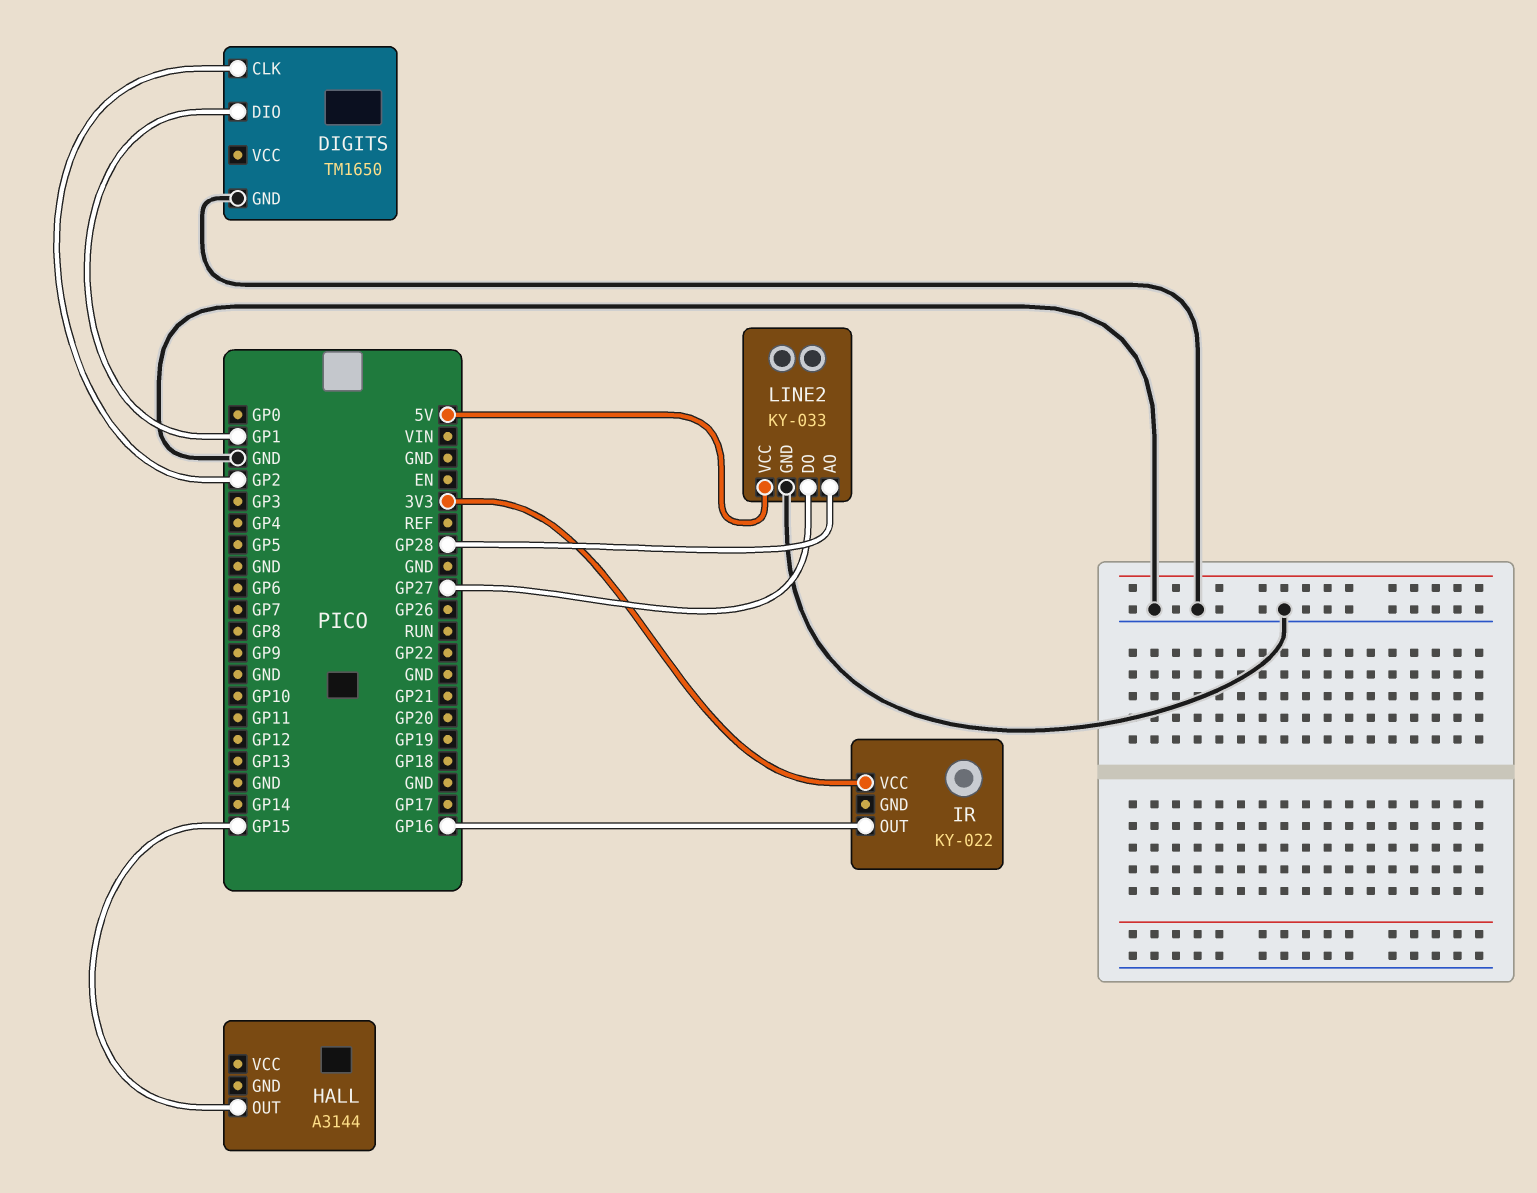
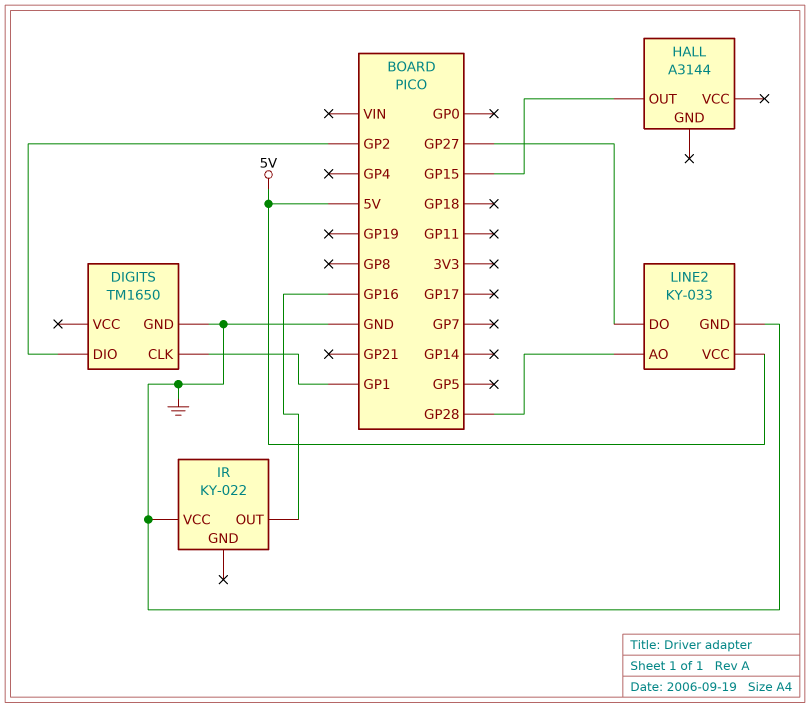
DIGITS pin CLK: GP2 -> GP1
DIGITS pin DIO: GP1 -> GP2
IR pin VCC: 3V3 -> GND

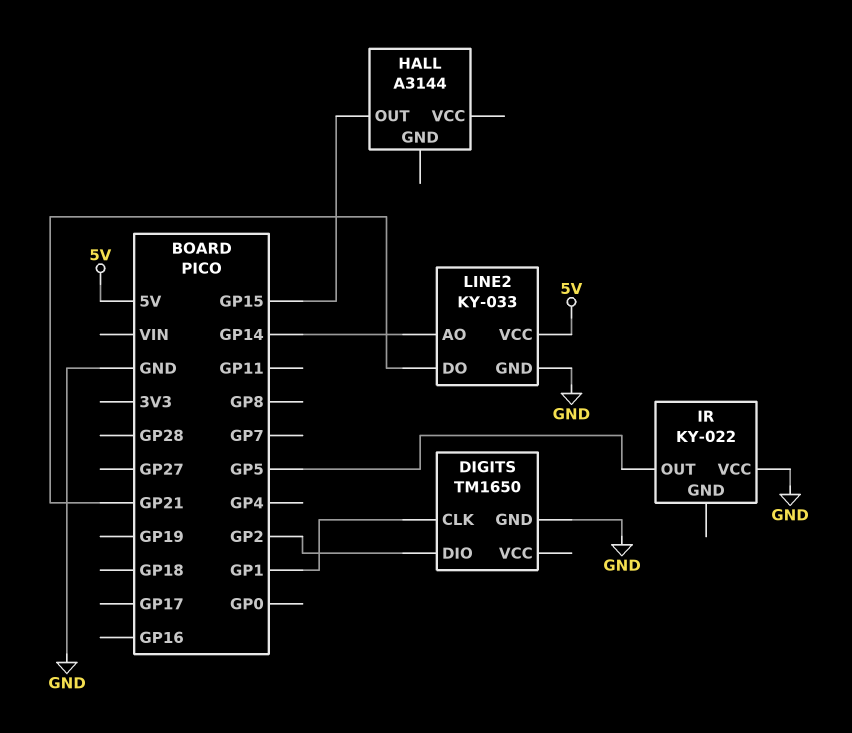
IR pin OUT: GP16 -> GP5
LINE2 pin AO: GP28 -> GP14
LINE2 pin DO: GP27 -> GP21

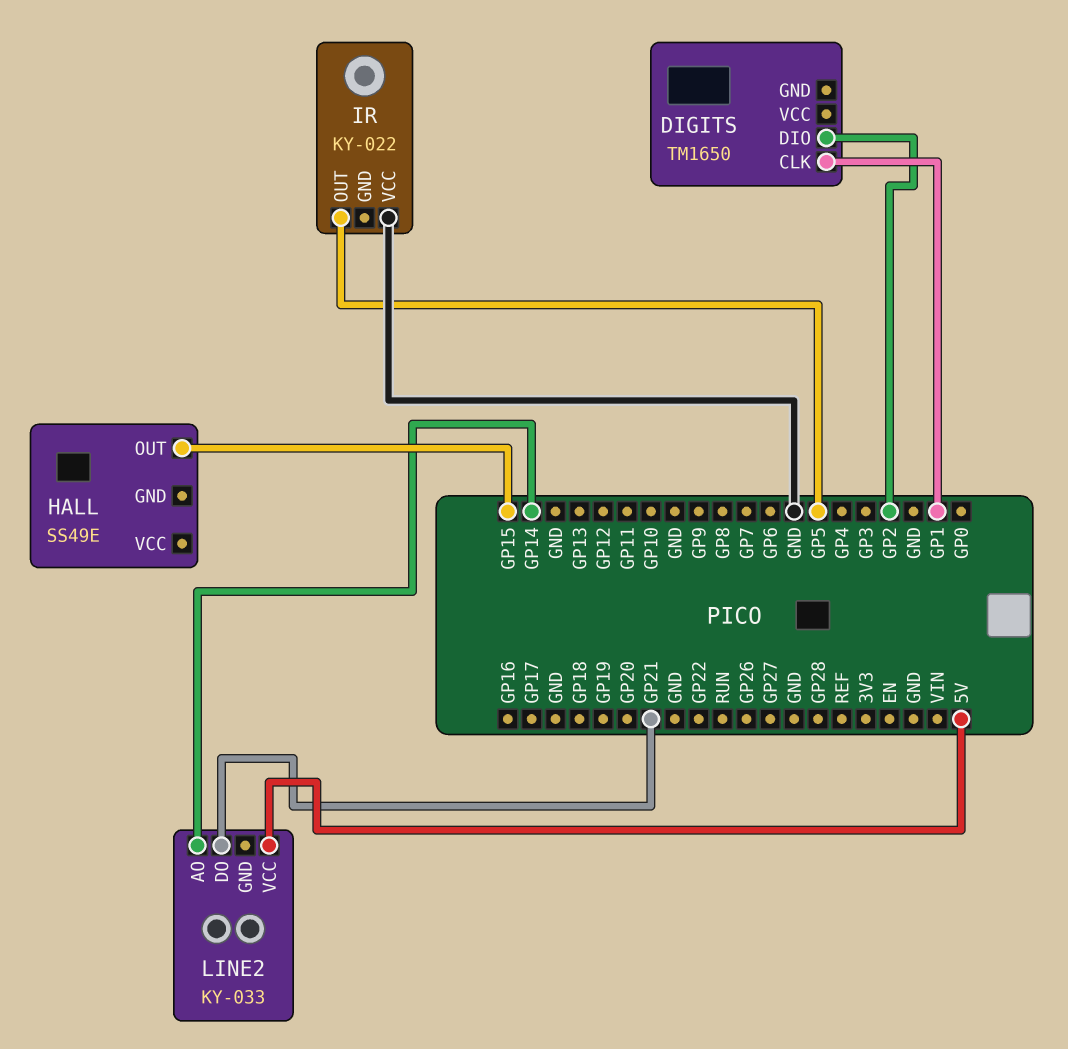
DIGITS pin GND: GND -> none
HALL: A3144 -> SS49E
LINE2 pin GND: GND -> none

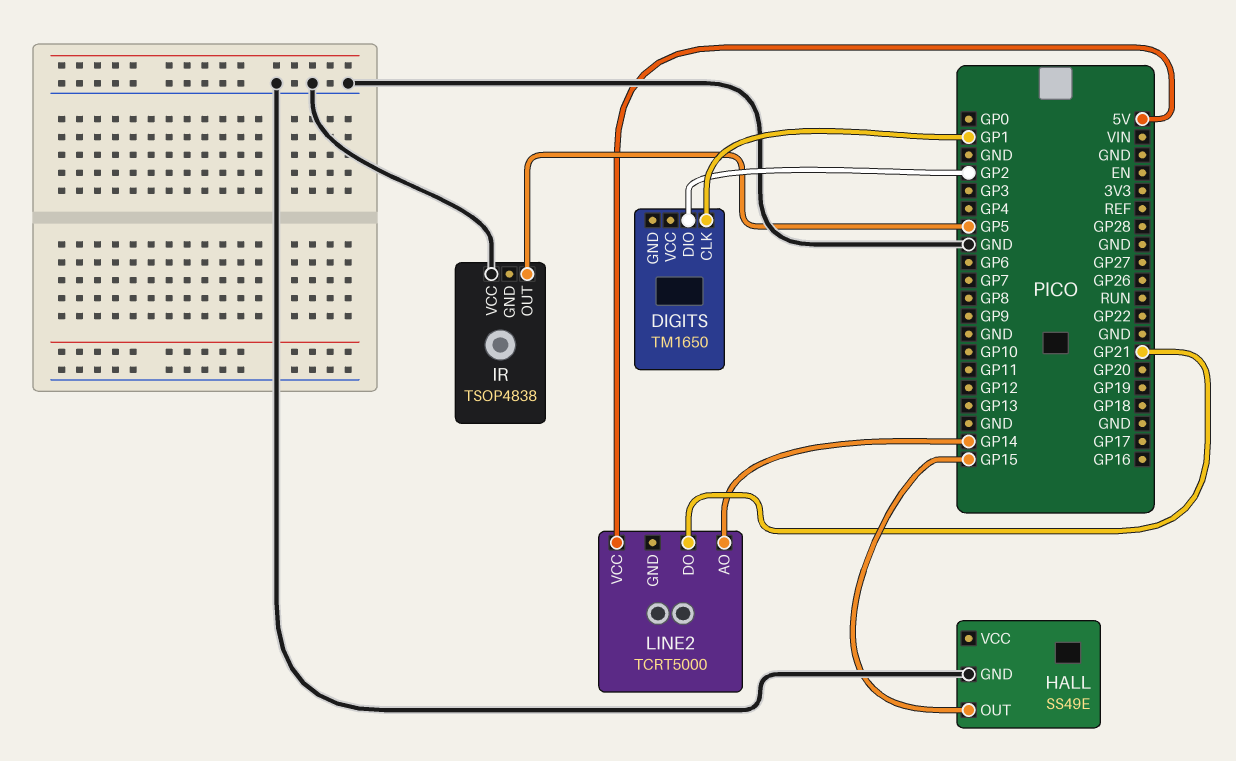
HALL pin GND: none -> GND
IR: KY-022 -> TSOP4838
LINE2: KY-033 -> TCRT5000

